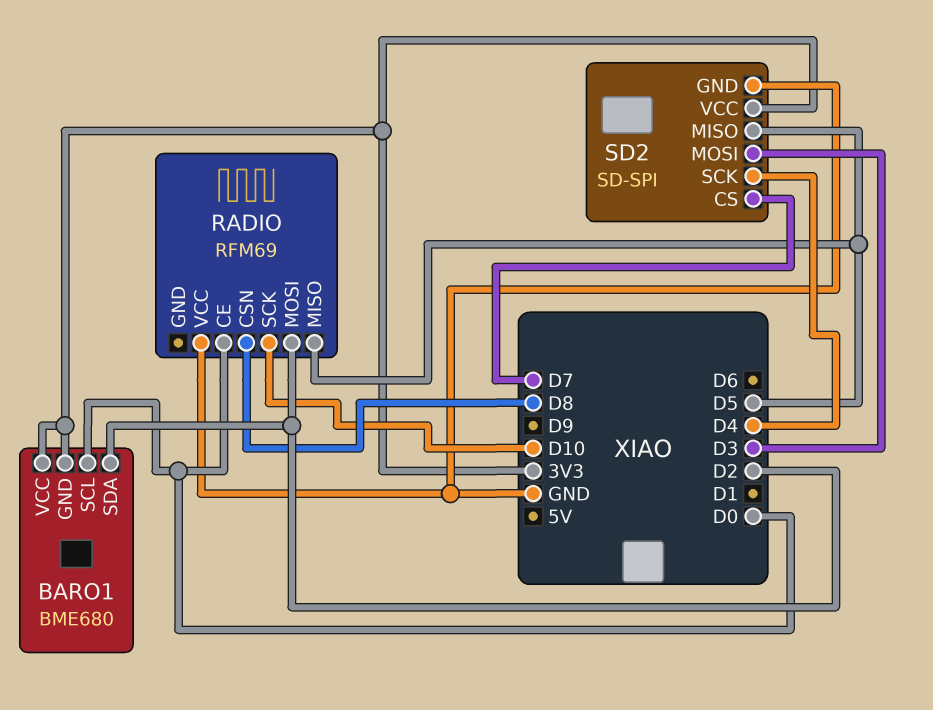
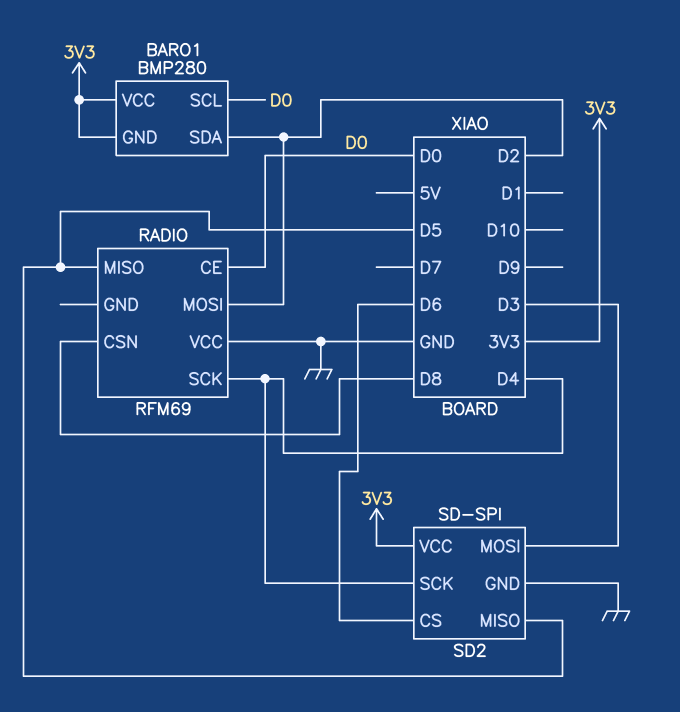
BARO1: BME680 -> BMP280
RADIO pin SCK: D10 -> D4
SD2 pin CS: D7 -> D6

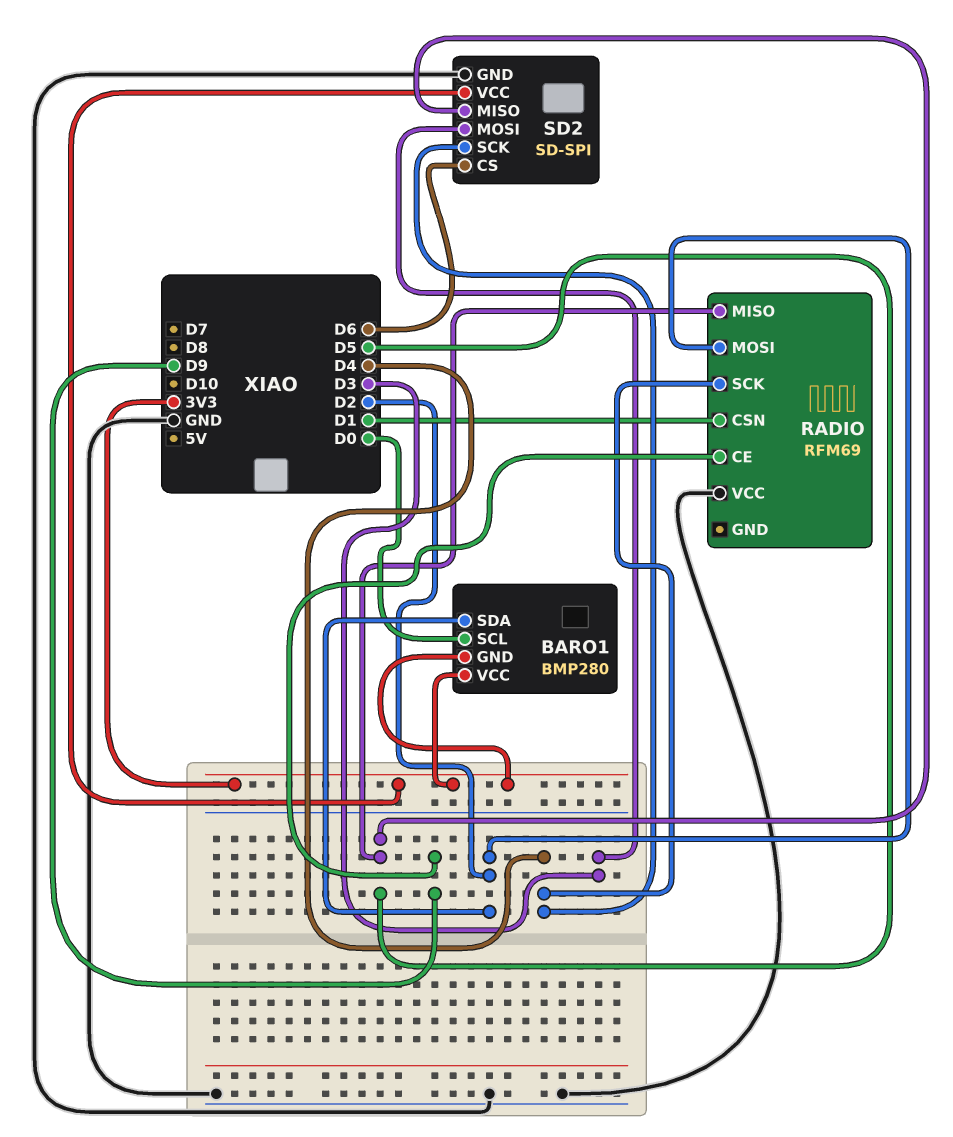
RADIO pin CE: D0 -> D9
RADIO pin CSN: D8 -> D1

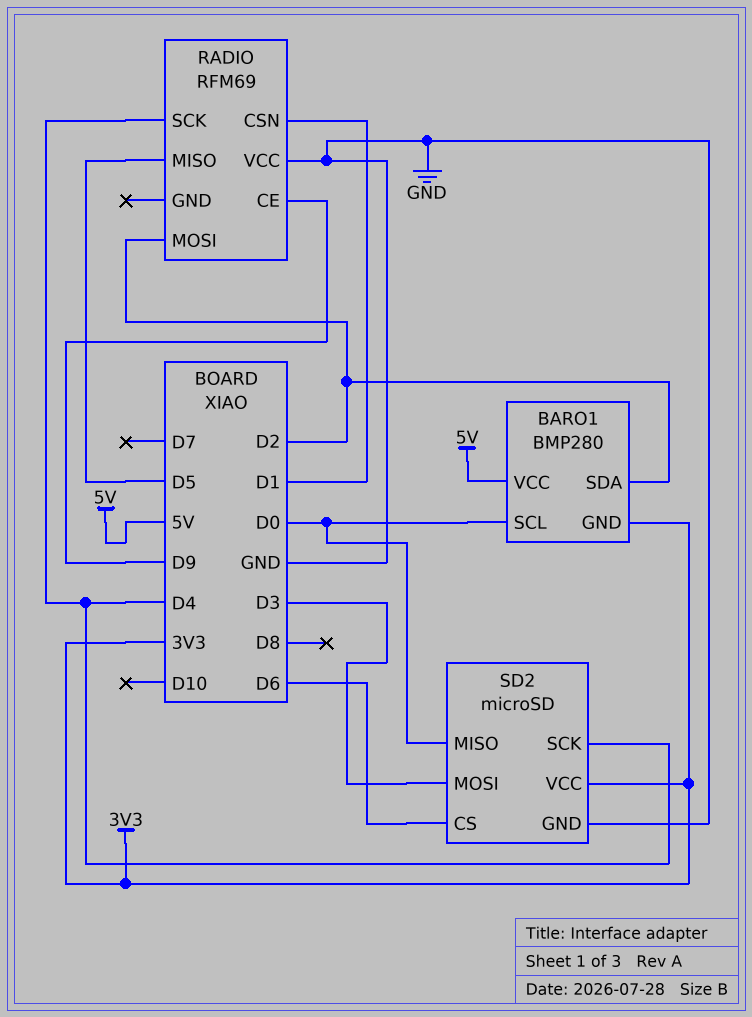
BARO1 pin VCC: 3V3 -> 5V
SD2: SD-SPI -> microSD
SD2 pin MISO: D5 -> D0

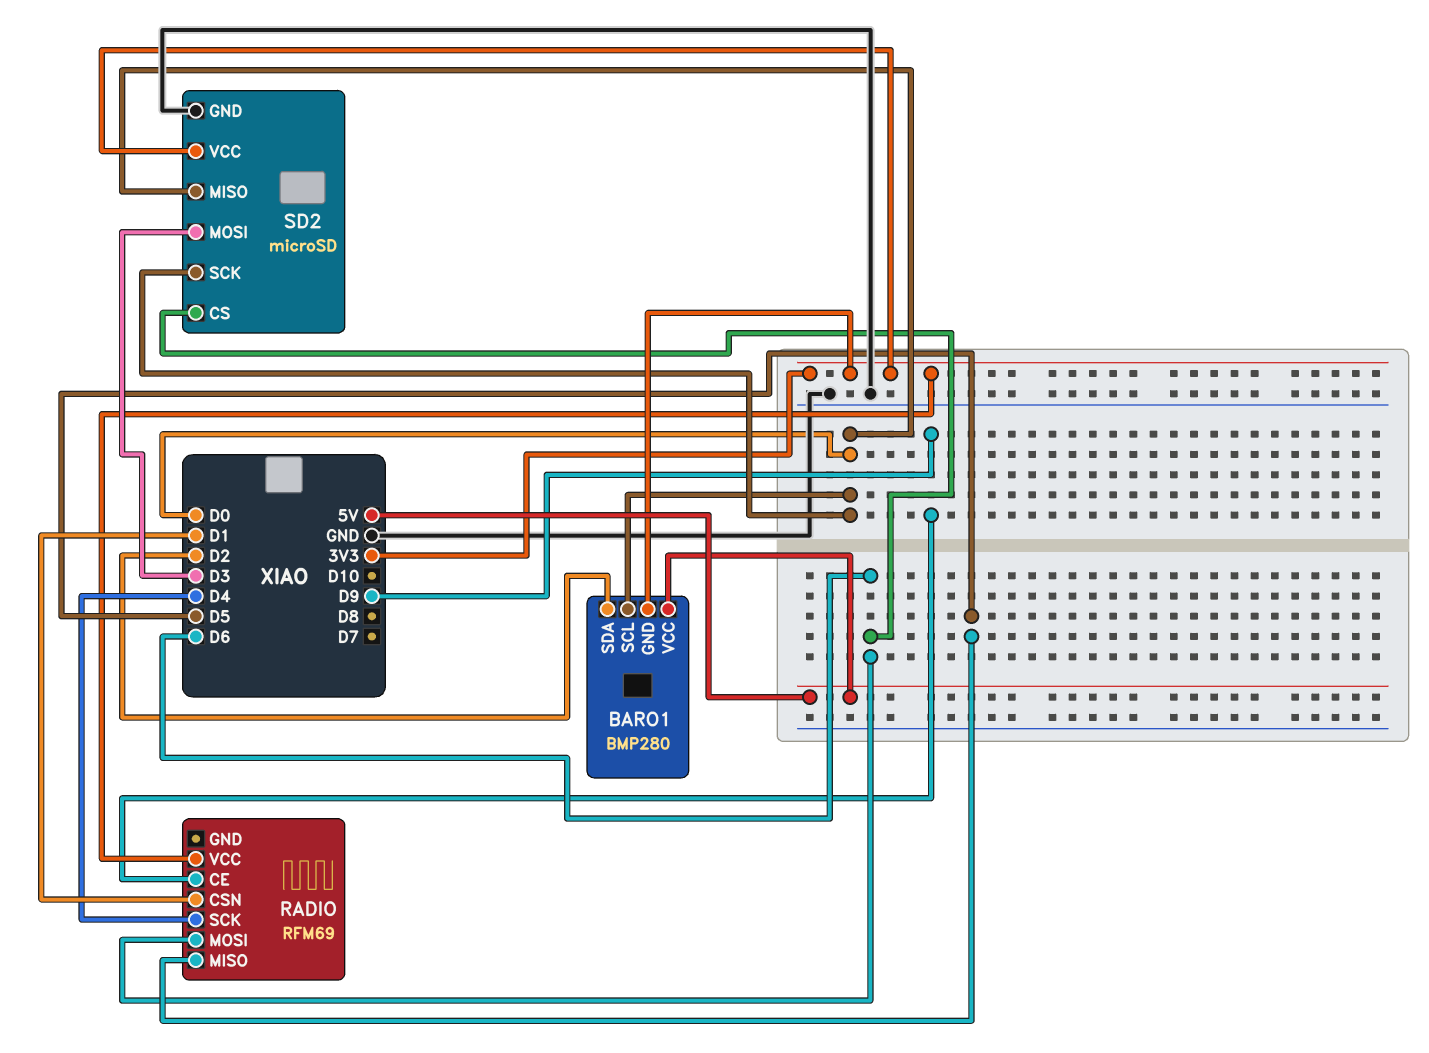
RADIO pin MOSI: D2 -> D6
RADIO pin VCC: GND -> 3V3
SD2 pin SCK: D4 -> D0

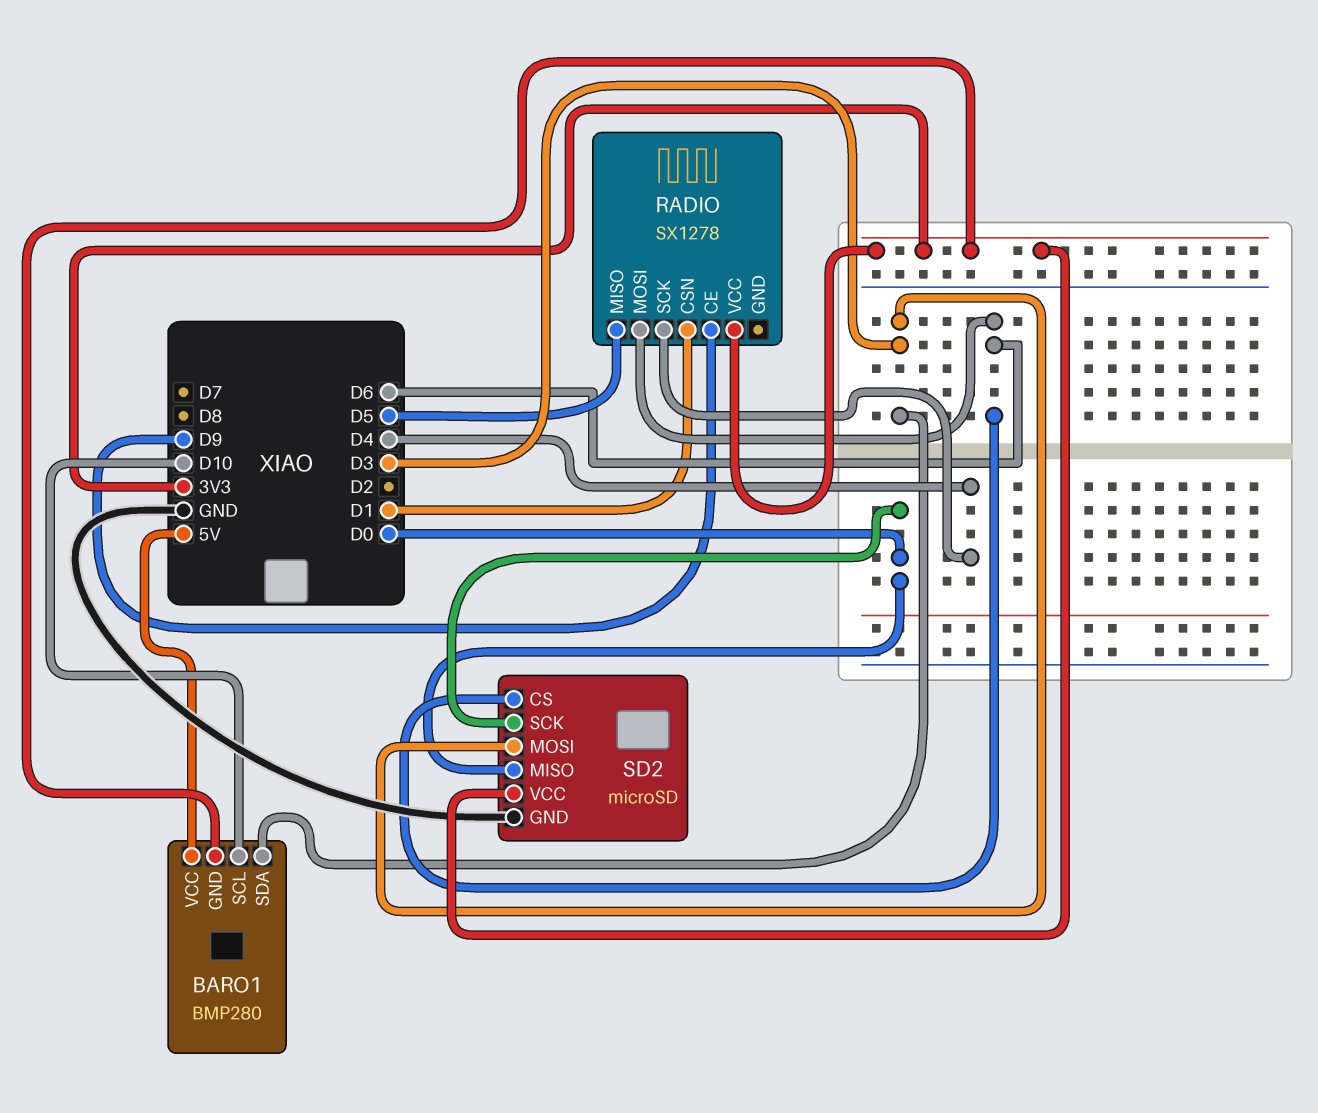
BARO1 pin SCL: D0 -> D10
BARO1 pin SDA: D2 -> D3
RADIO: RFM69 -> SX1278

